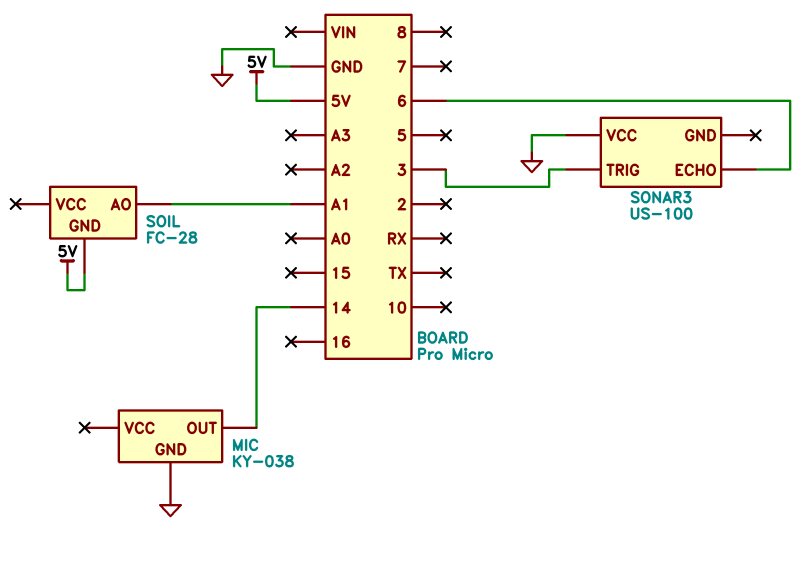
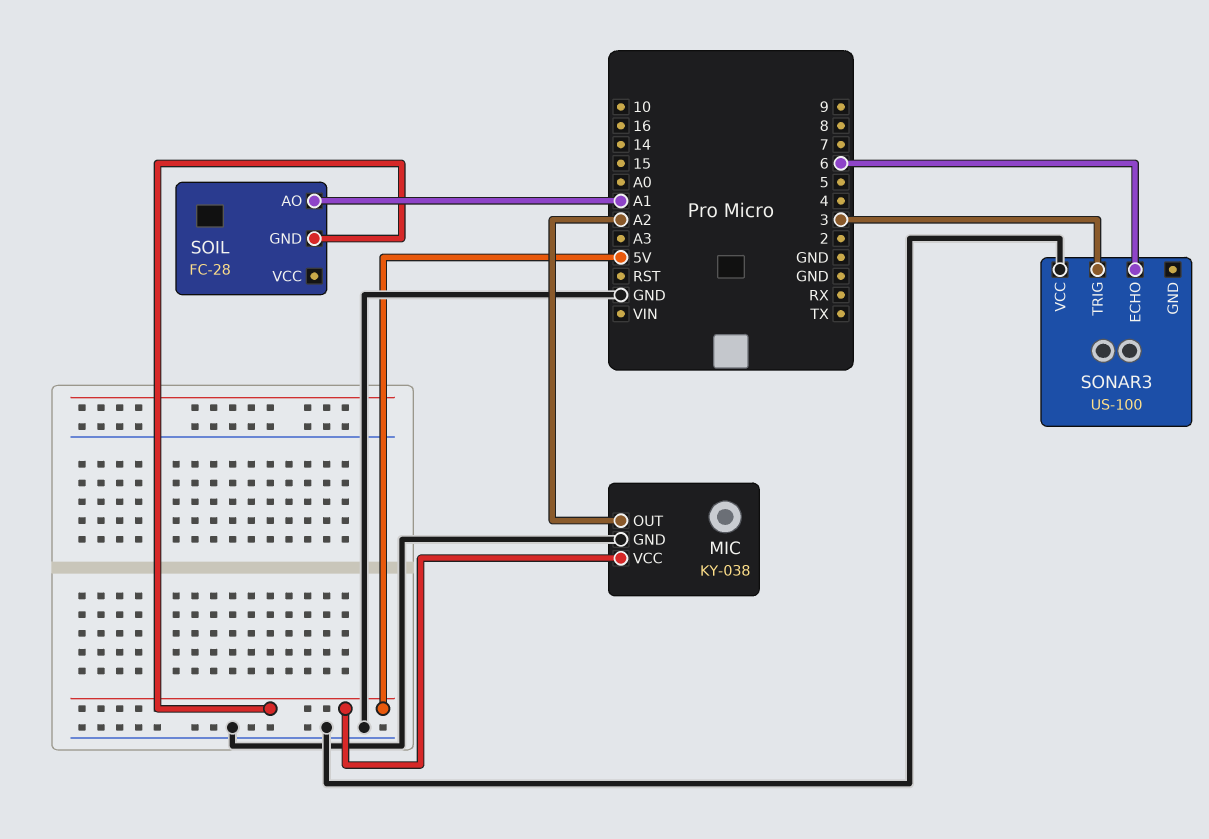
MIC pin OUT: 14 -> A2
MIC pin VCC: none -> 5V

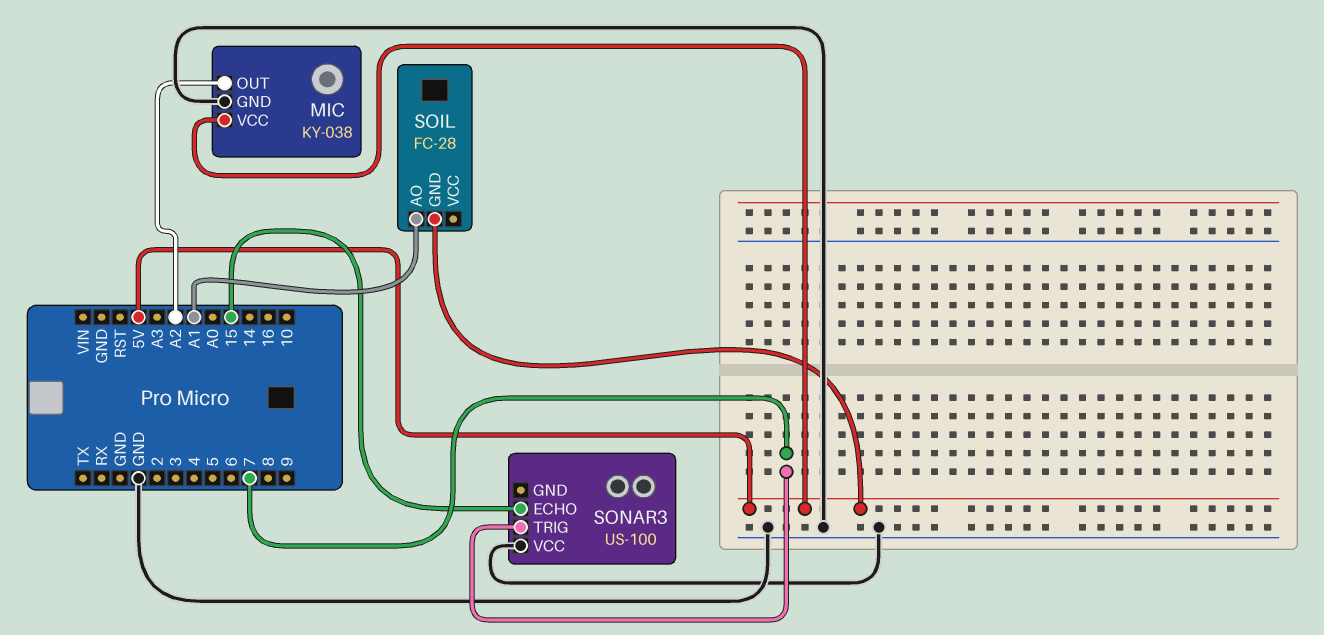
SONAR3 pin ECHO: 6 -> 15
SONAR3 pin TRIG: 3 -> 7

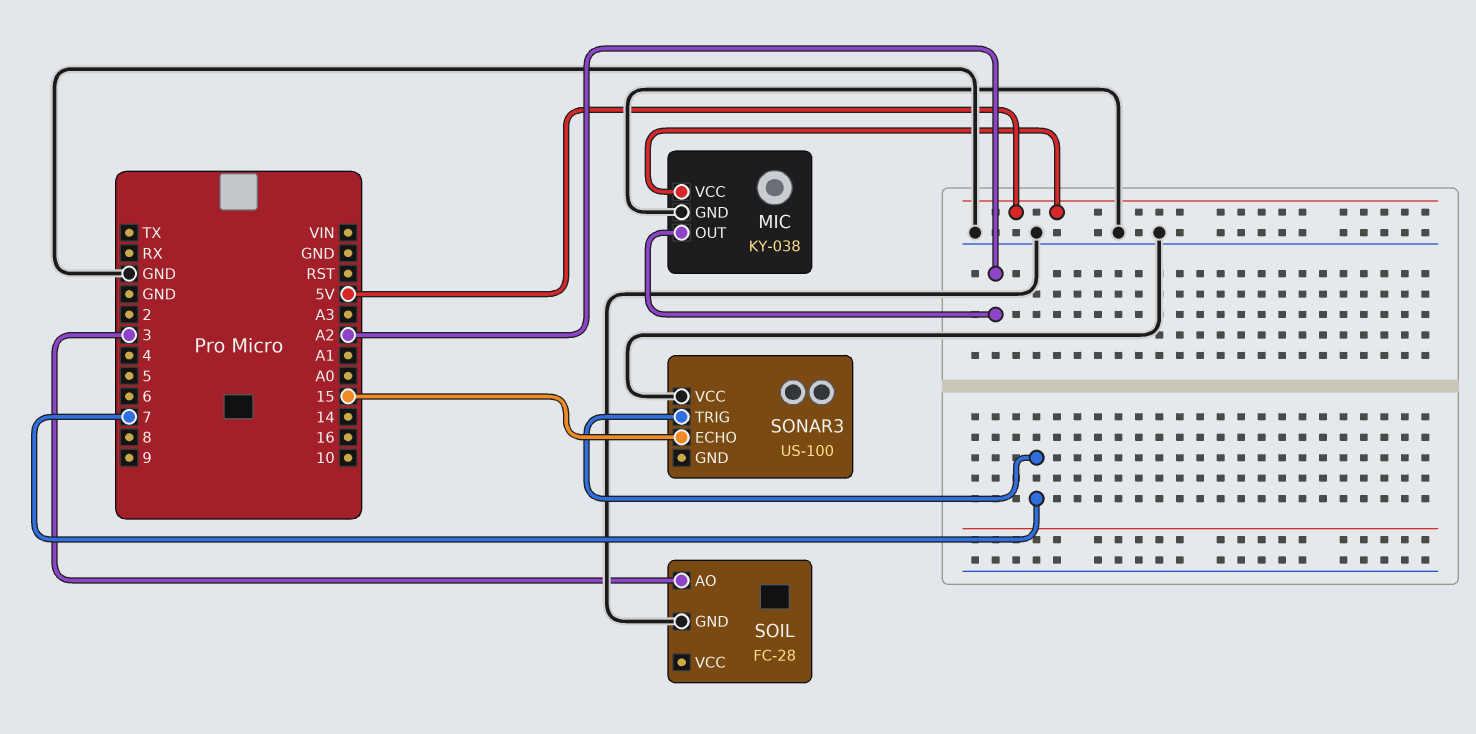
SOIL pin AO: A1 -> 3
SOIL pin GND: 5V -> GND

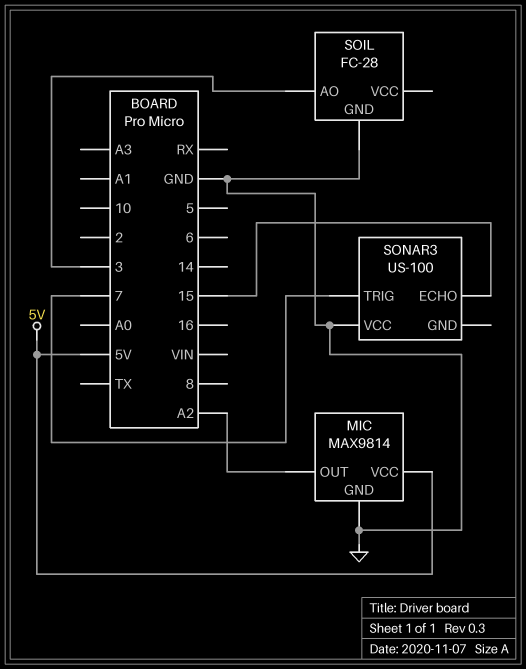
MIC: KY-038 -> MAX9814

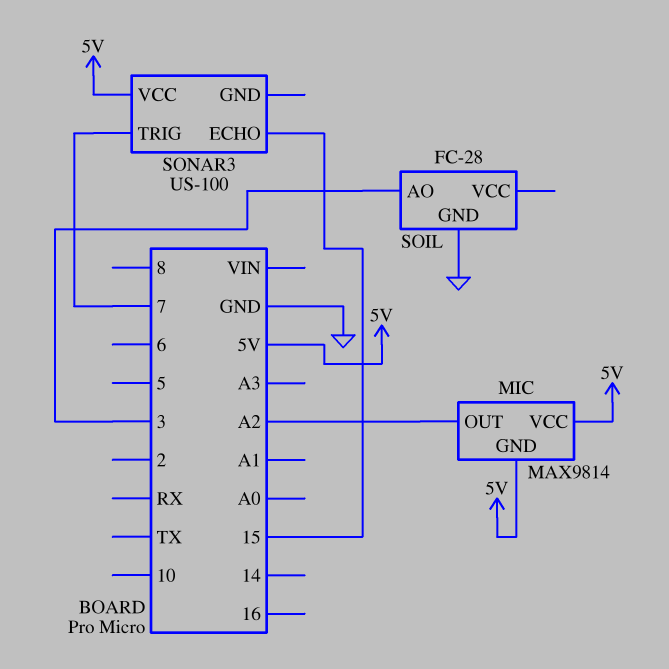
MIC pin GND: GND -> 5V
SONAR3 pin VCC: GND -> 5V

